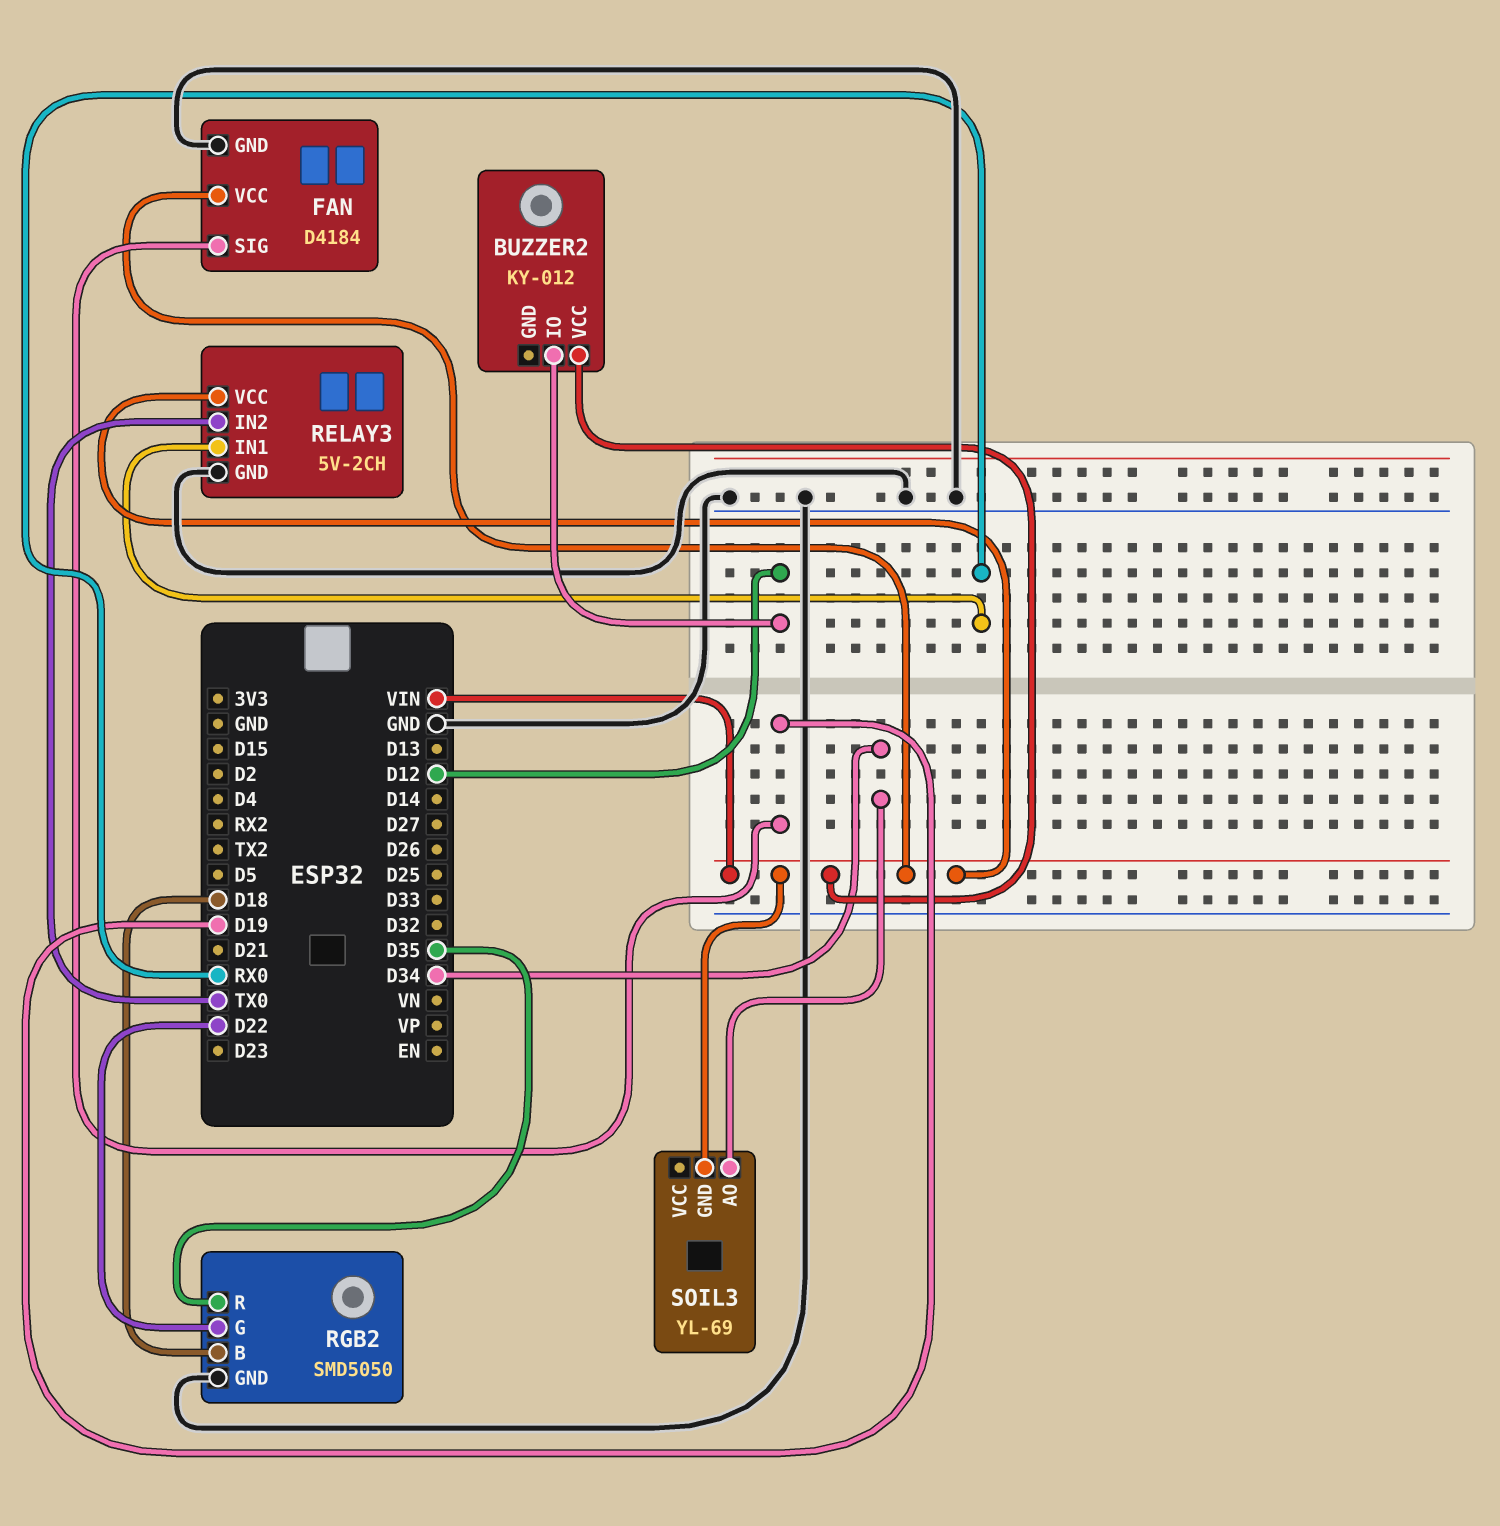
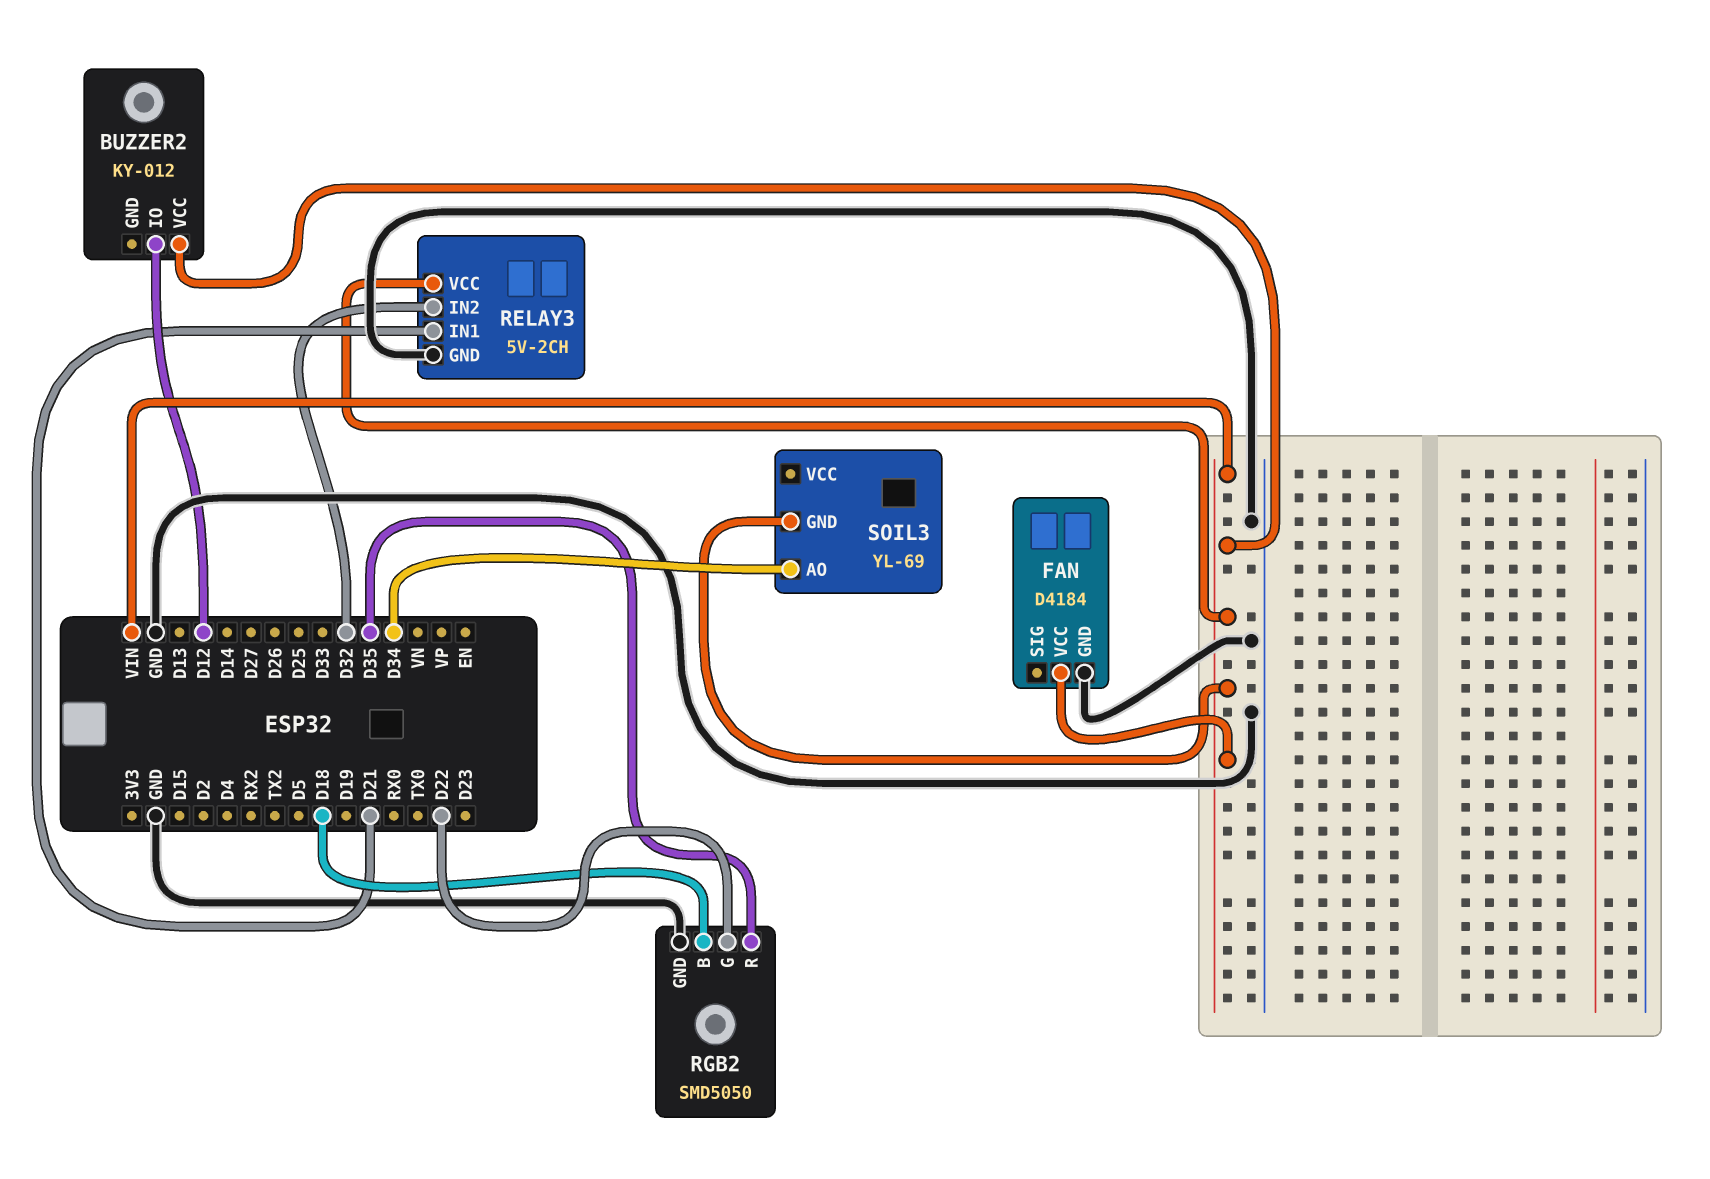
FAN pin SIG: D19 -> none
RELAY3 pin IN1: RX0 -> D21
RELAY3 pin IN2: TX0 -> D32

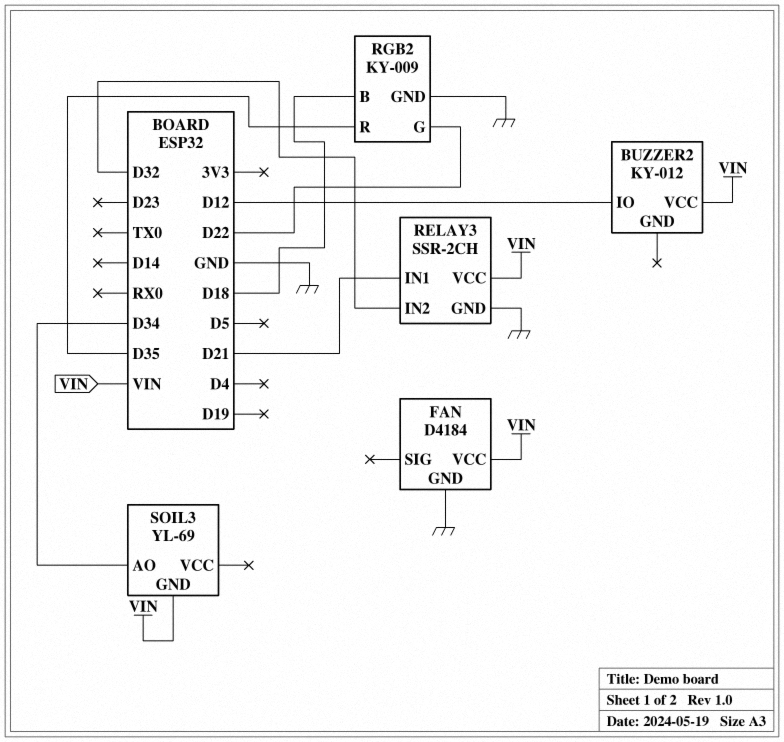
RELAY3: 5V-2CH -> SSR-2CH
RGB2: SMD5050 -> KY-009

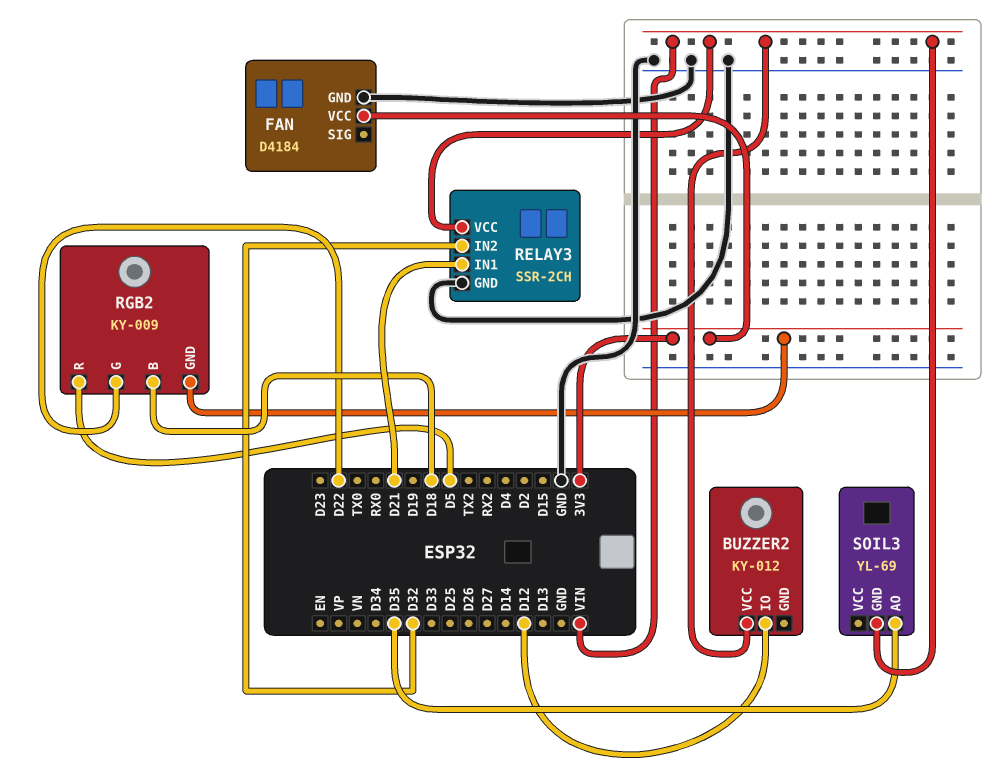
FAN pin VCC: VIN -> 3V3
RGB2 pin GND: GND -> 3V3
RGB2 pin R: D35 -> D5
SOIL3 pin AO: D34 -> D35

